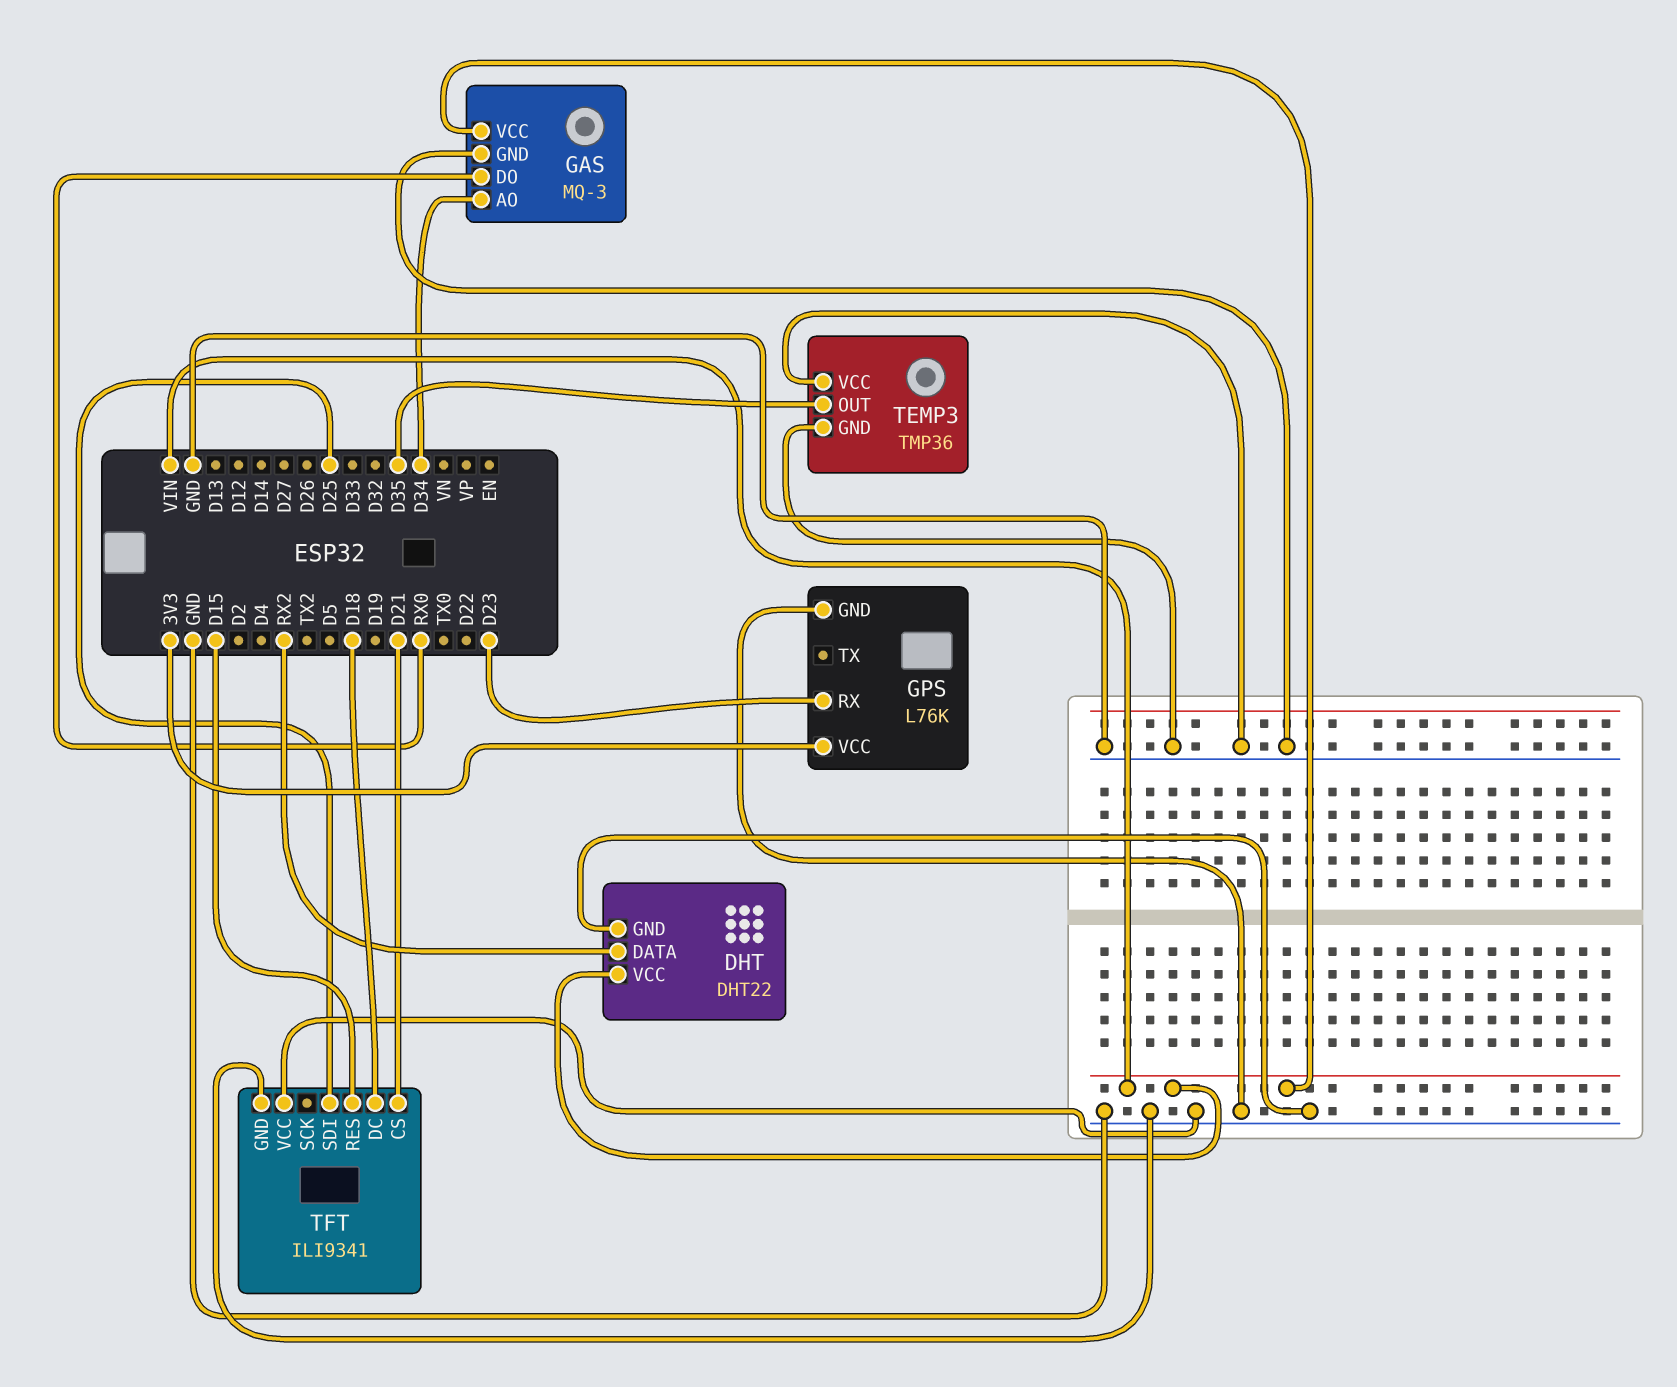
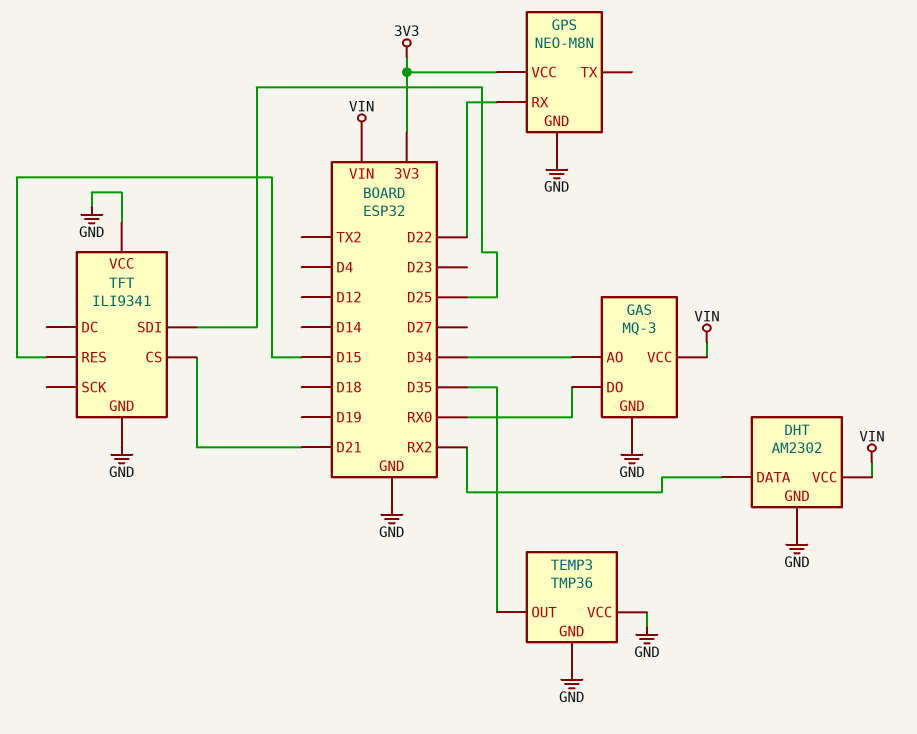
DHT: DHT22 -> AM2302
GPS: L76K -> NEO-M8N
GPS pin RX: D23 -> D22
TFT pin DC: D18 -> none

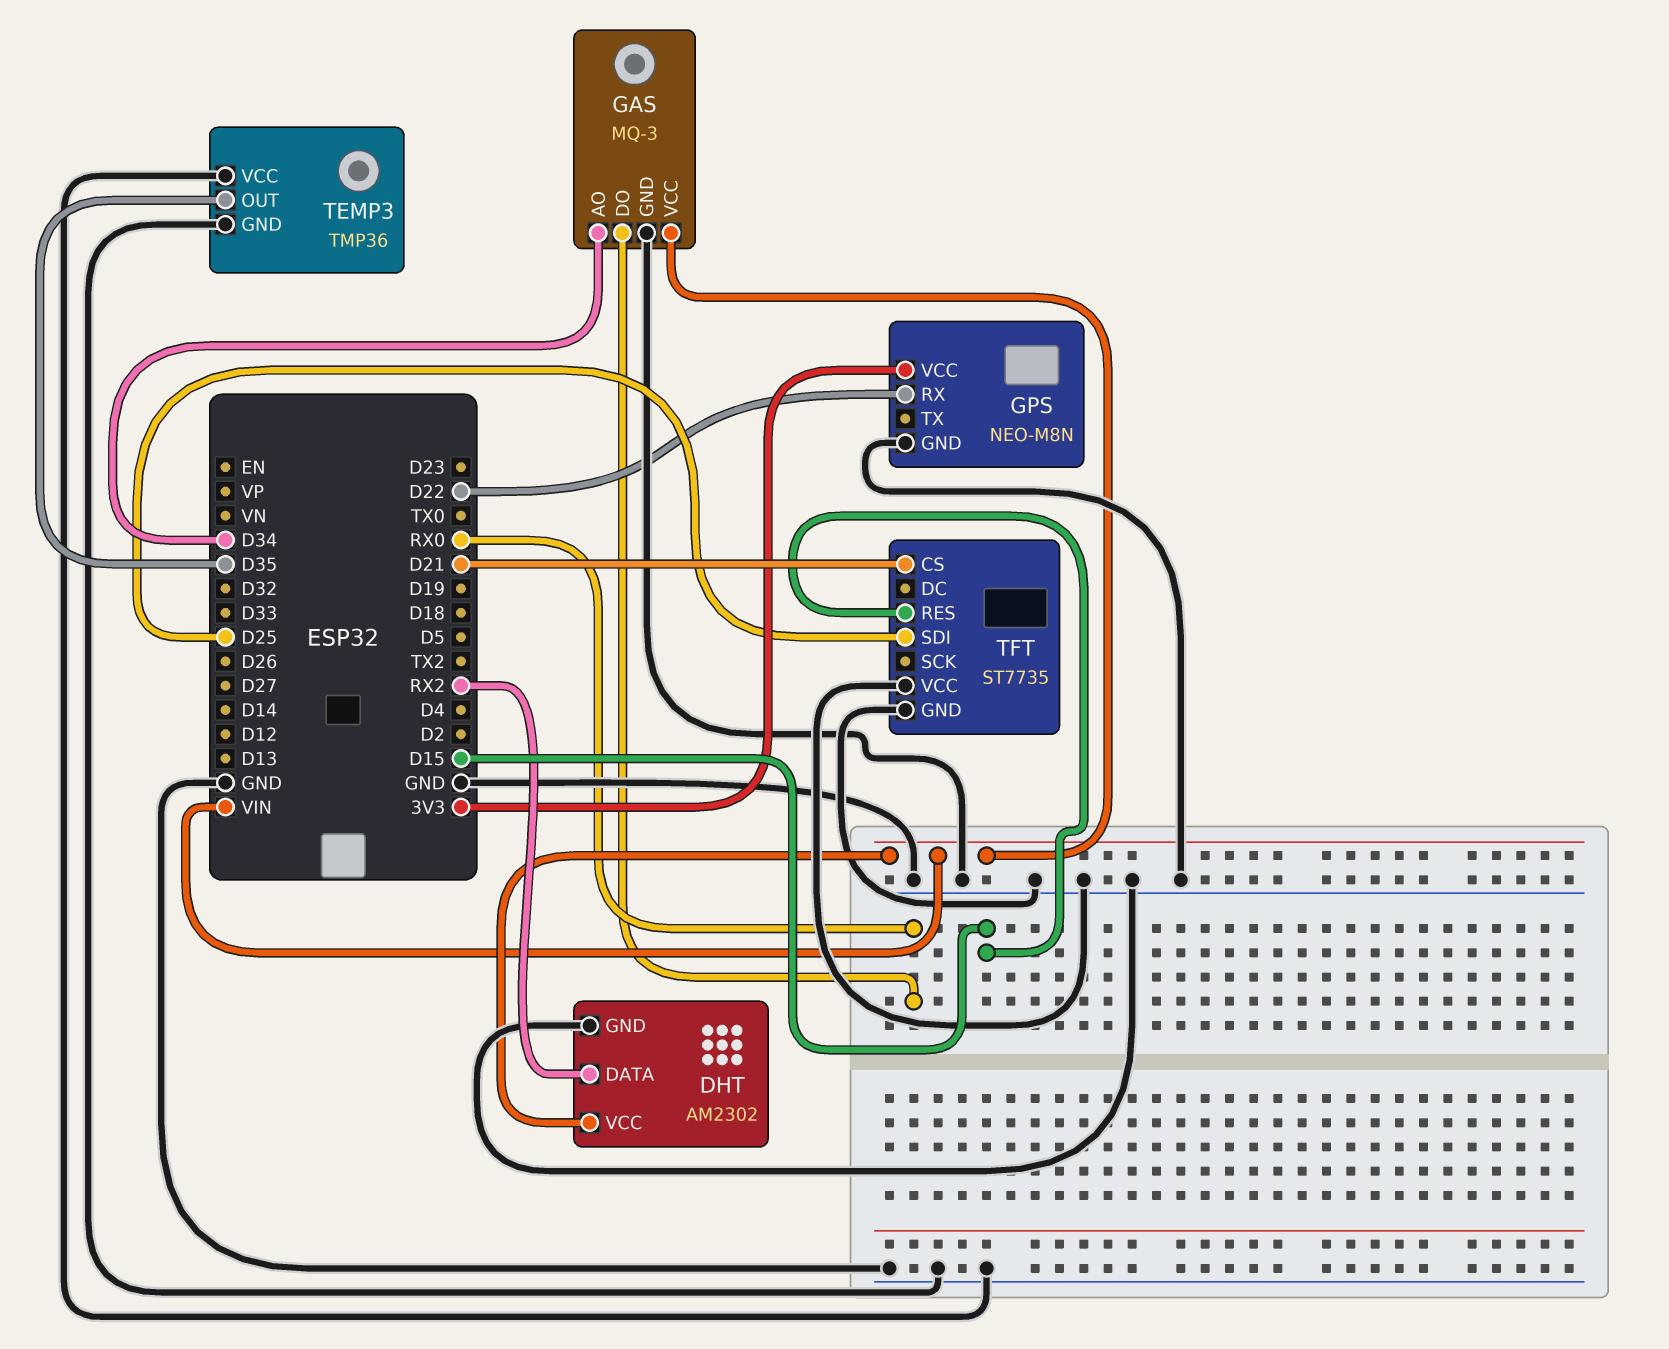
TFT: ILI9341 -> ST7735

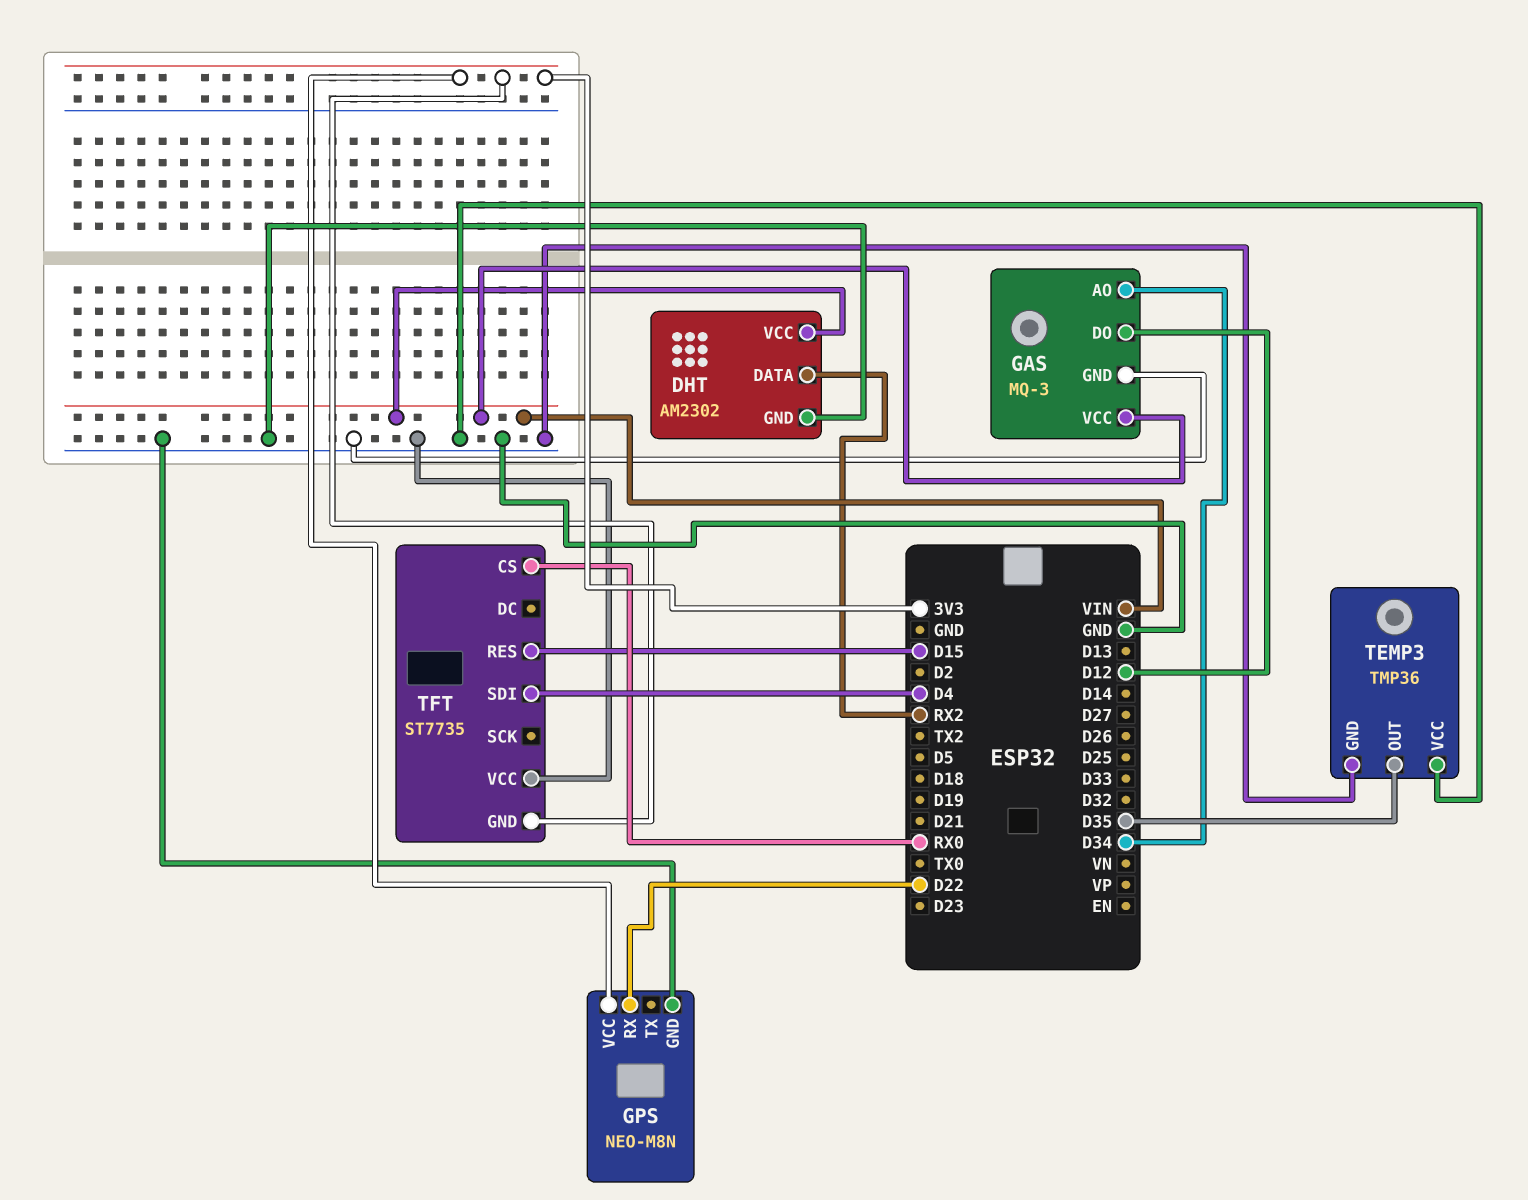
GAS pin DO: RX0 -> D12
TFT pin CS: D21 -> RX0
TFT pin GND: GND -> 3V3
TFT pin SDI: D25 -> D4

